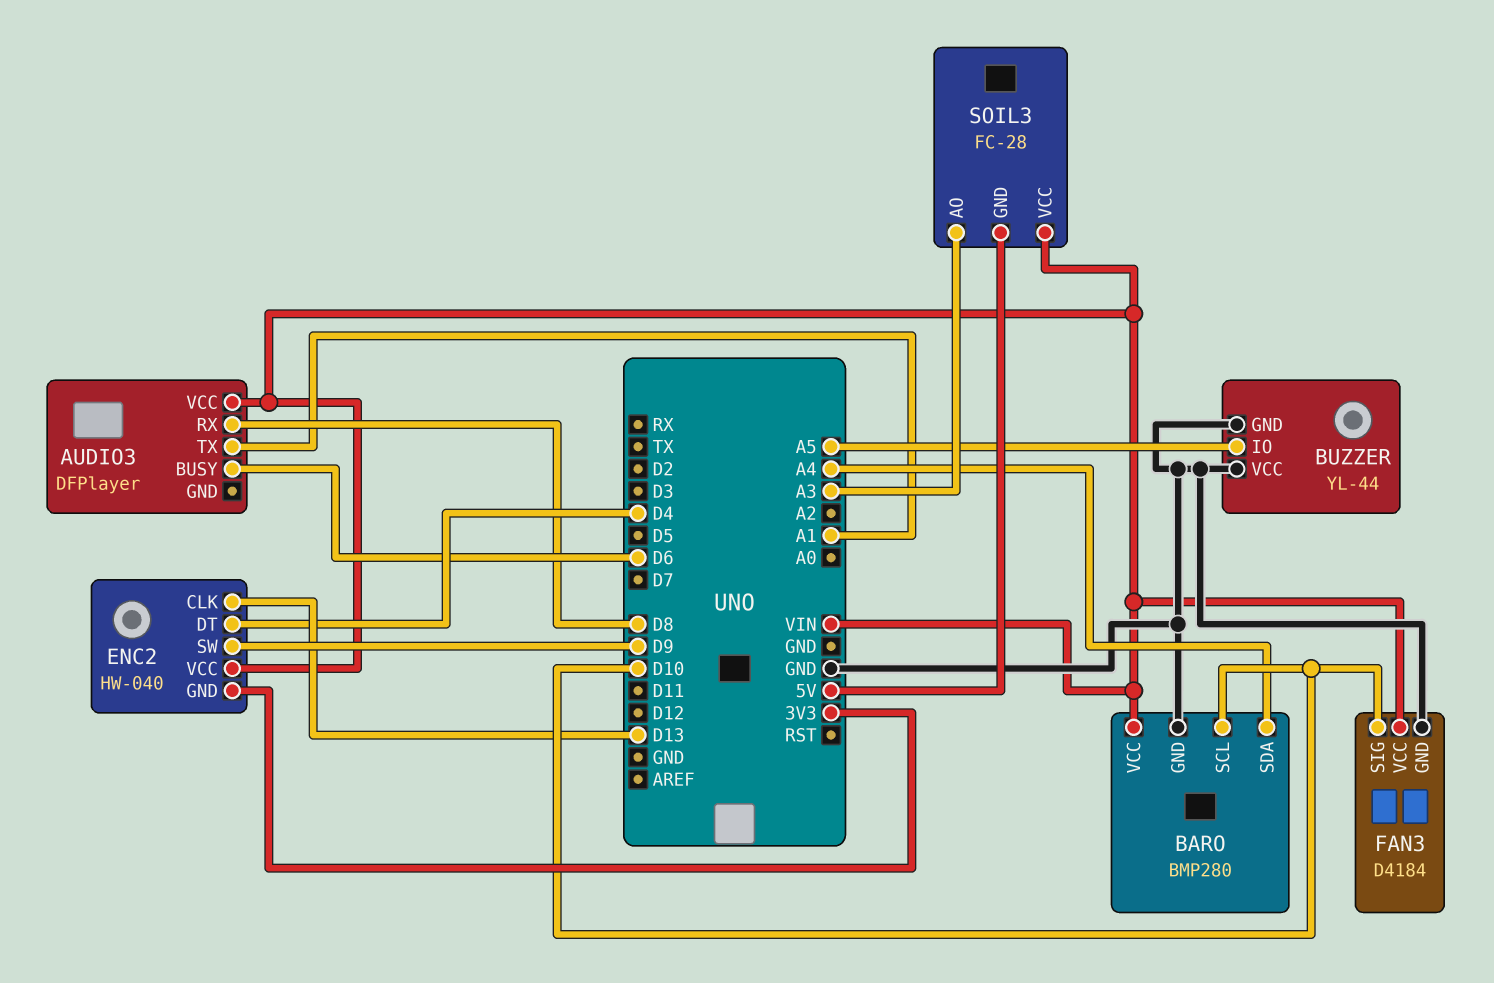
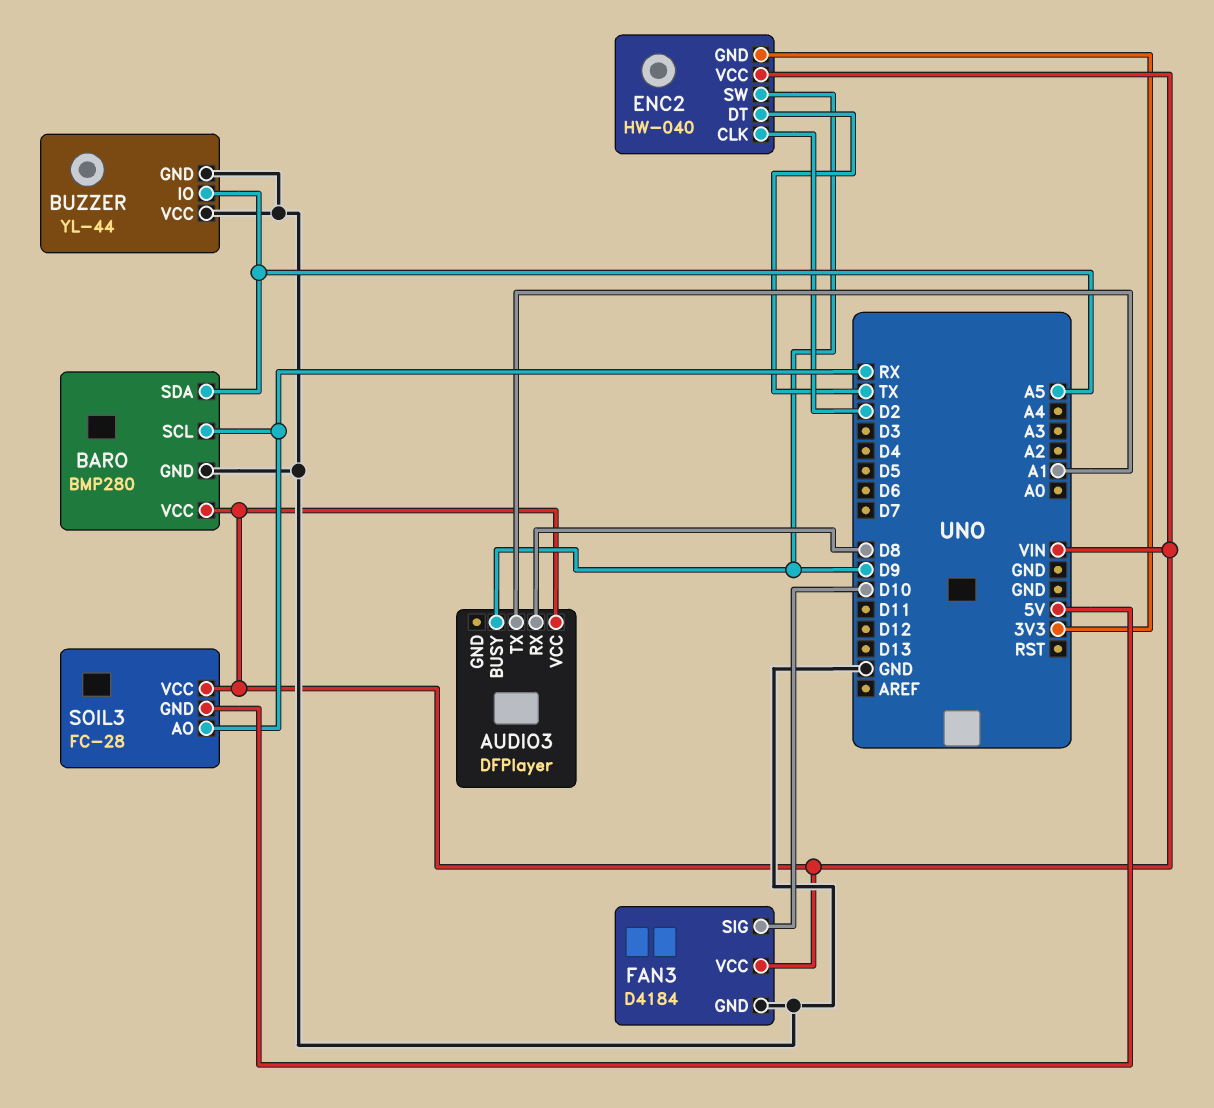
AUDIO3 pin BUSY: D6 -> D9
BARO pin SCL: D10 -> RX
BARO pin SDA: A4 -> A5
ENC2 pin CLK: D13 -> D2
ENC2 pin DT: D4 -> TX
SOIL3 pin AO: A3 -> RX

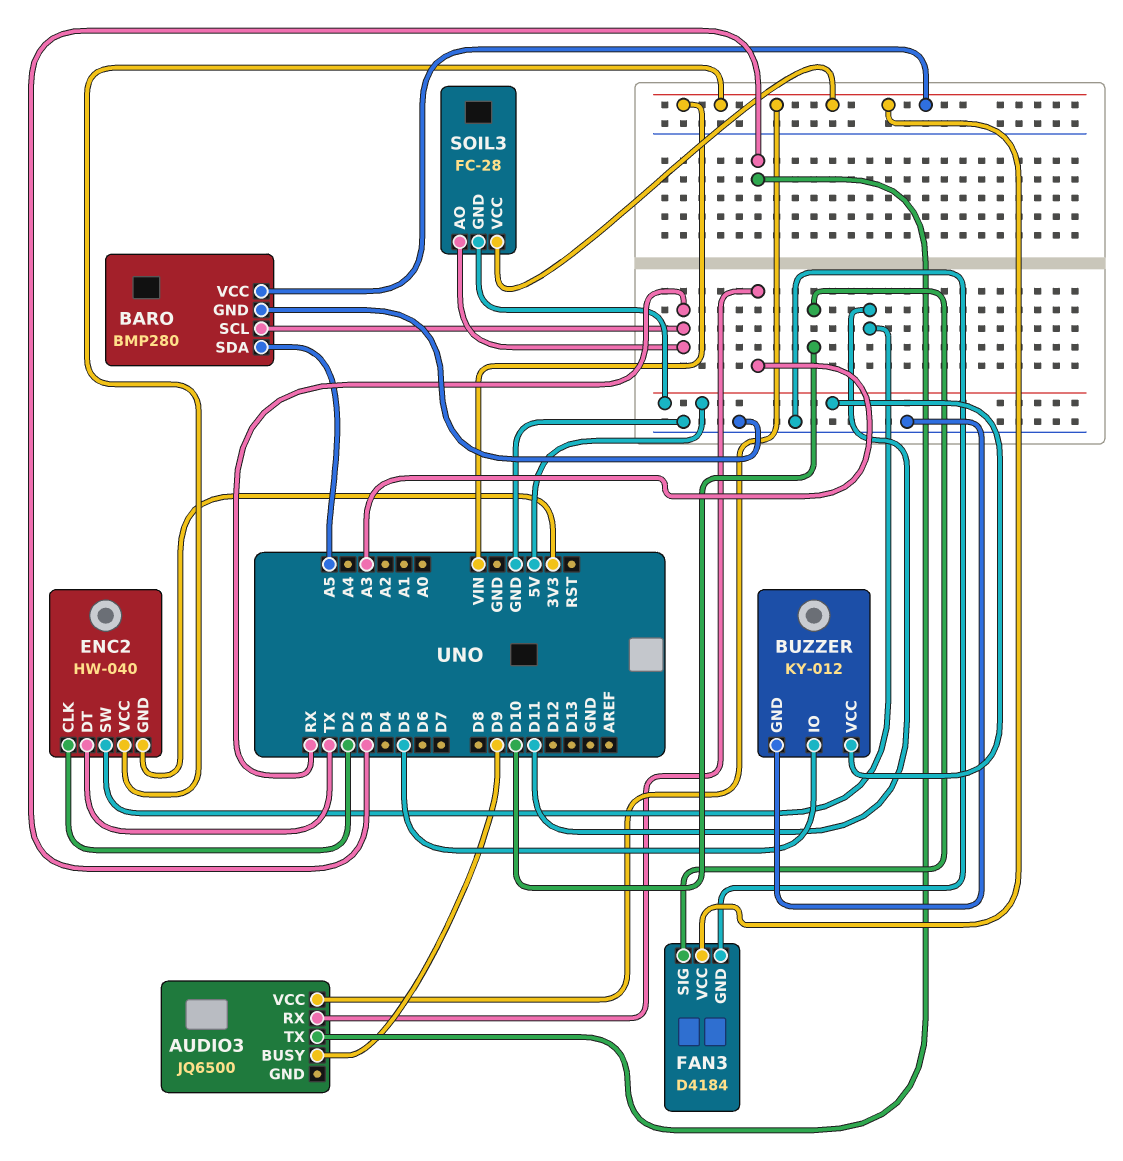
AUDIO3: DFPlayer -> JQ6500
AUDIO3 pin RX: D8 -> A3
AUDIO3 pin TX: A1 -> D3
BUZZER: YL-44 -> KY-012
BUZZER pin IO: A5 -> D5
BUZZER pin VCC: GND -> 5V
ENC2 pin SW: D9 -> D11

